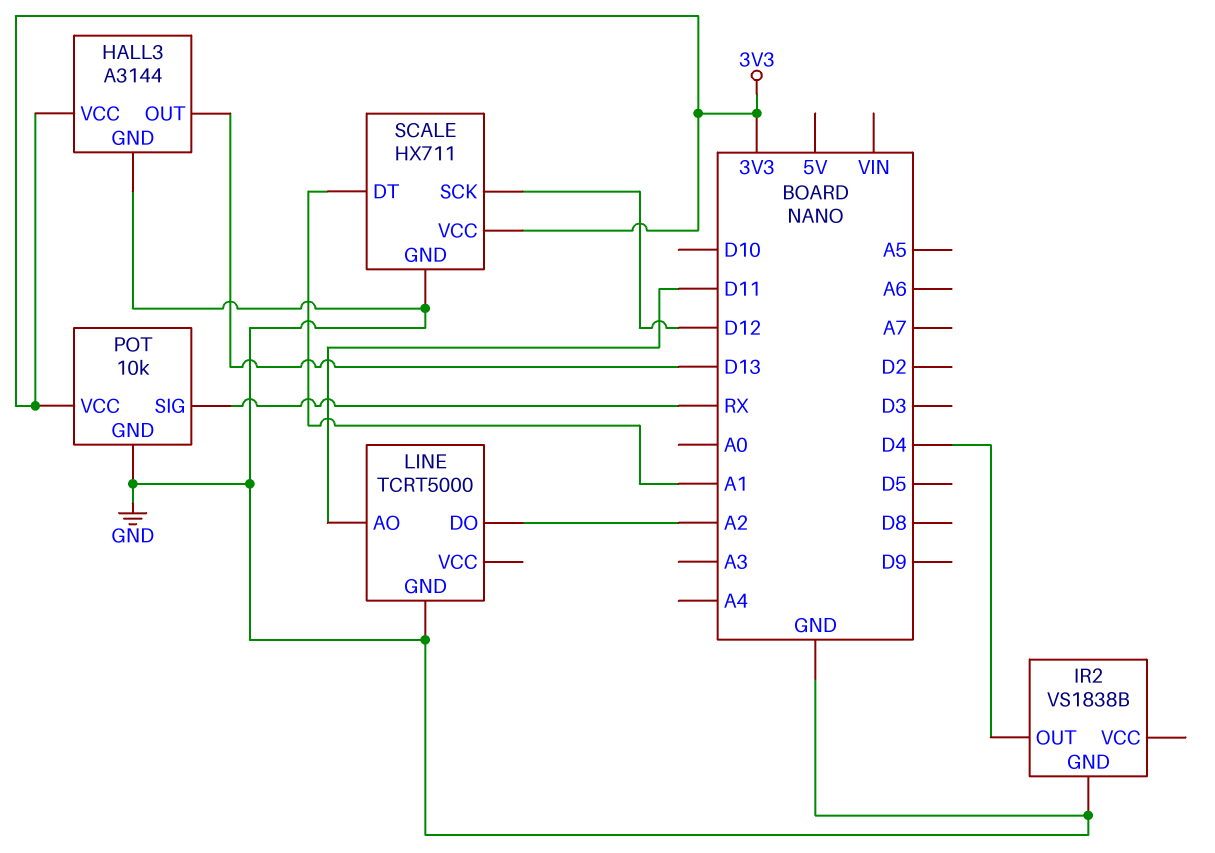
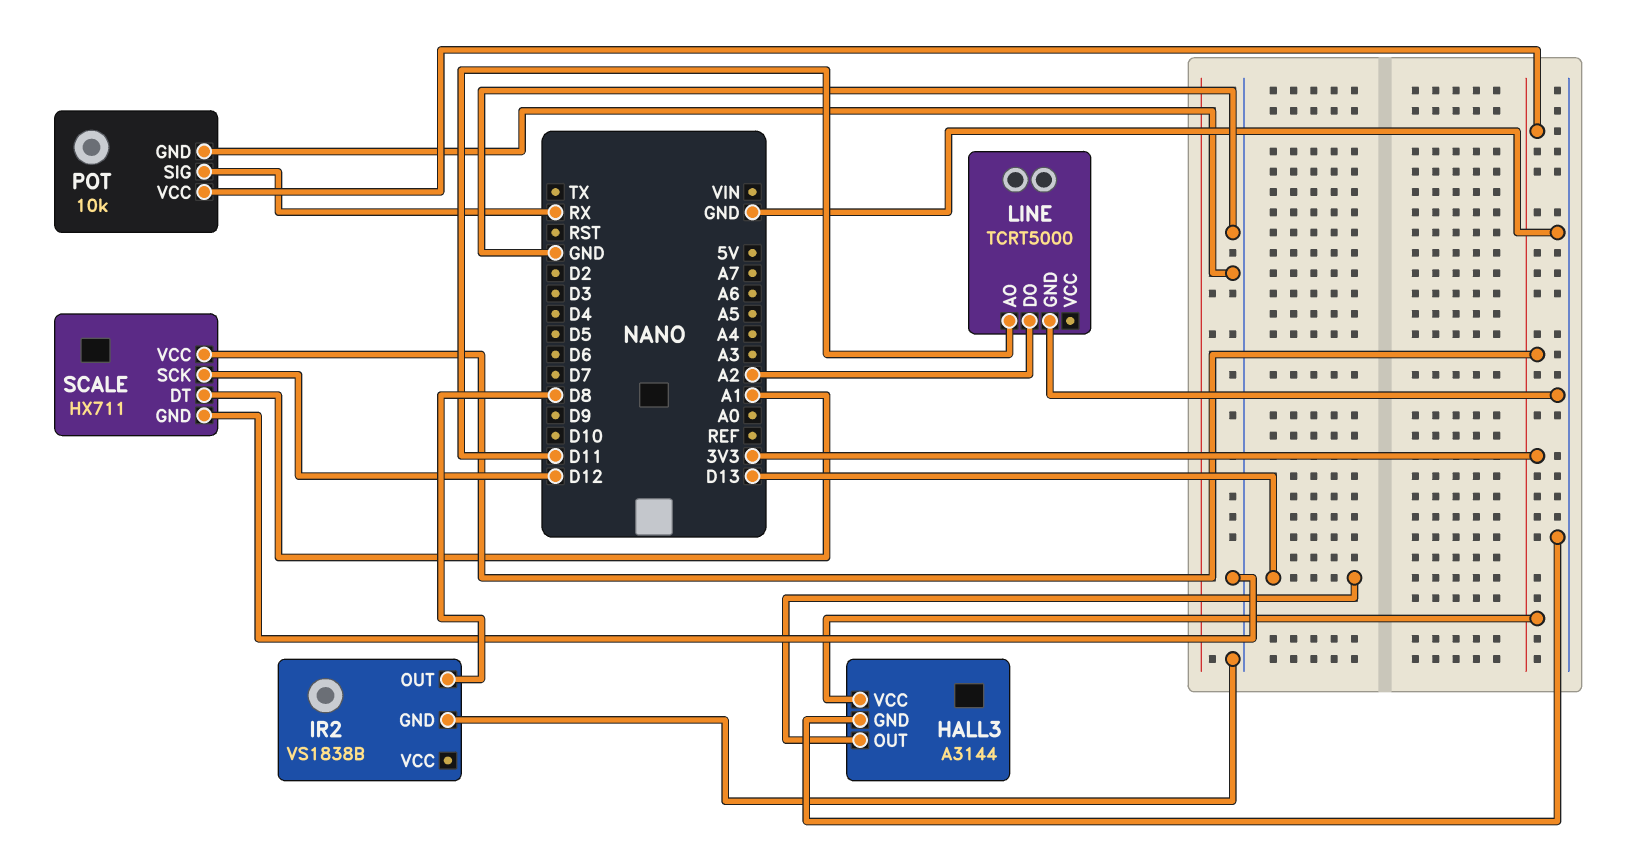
IR2 pin OUT: D4 -> D8

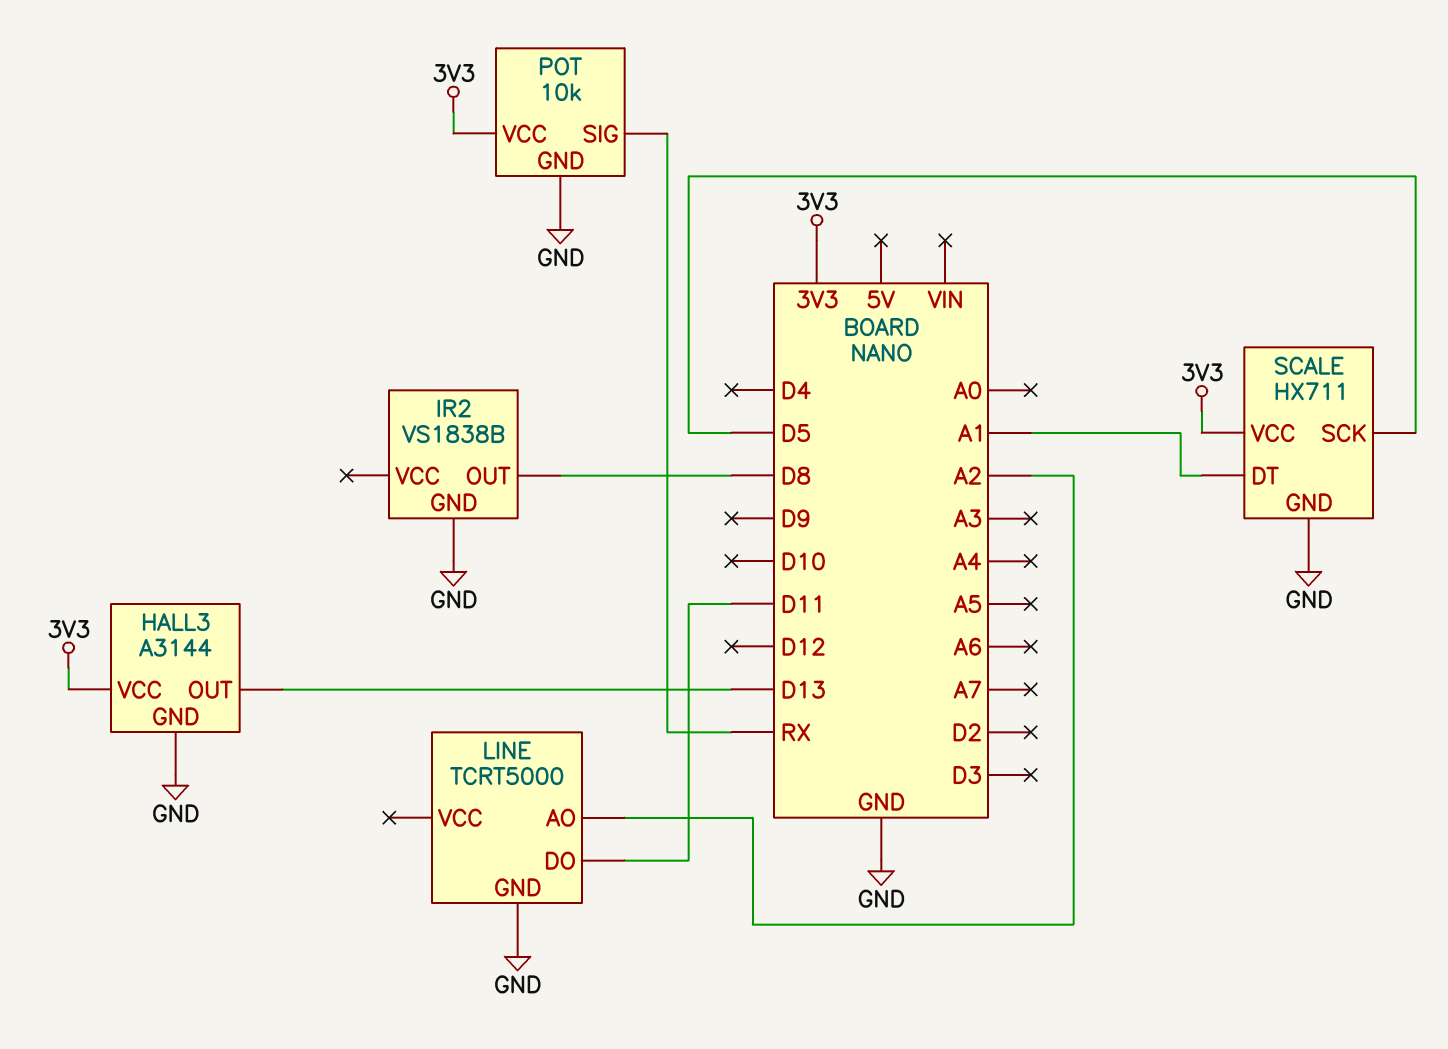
LINE pin AO: D11 -> A2
LINE pin DO: A2 -> D11
SCALE pin SCK: D12 -> D5

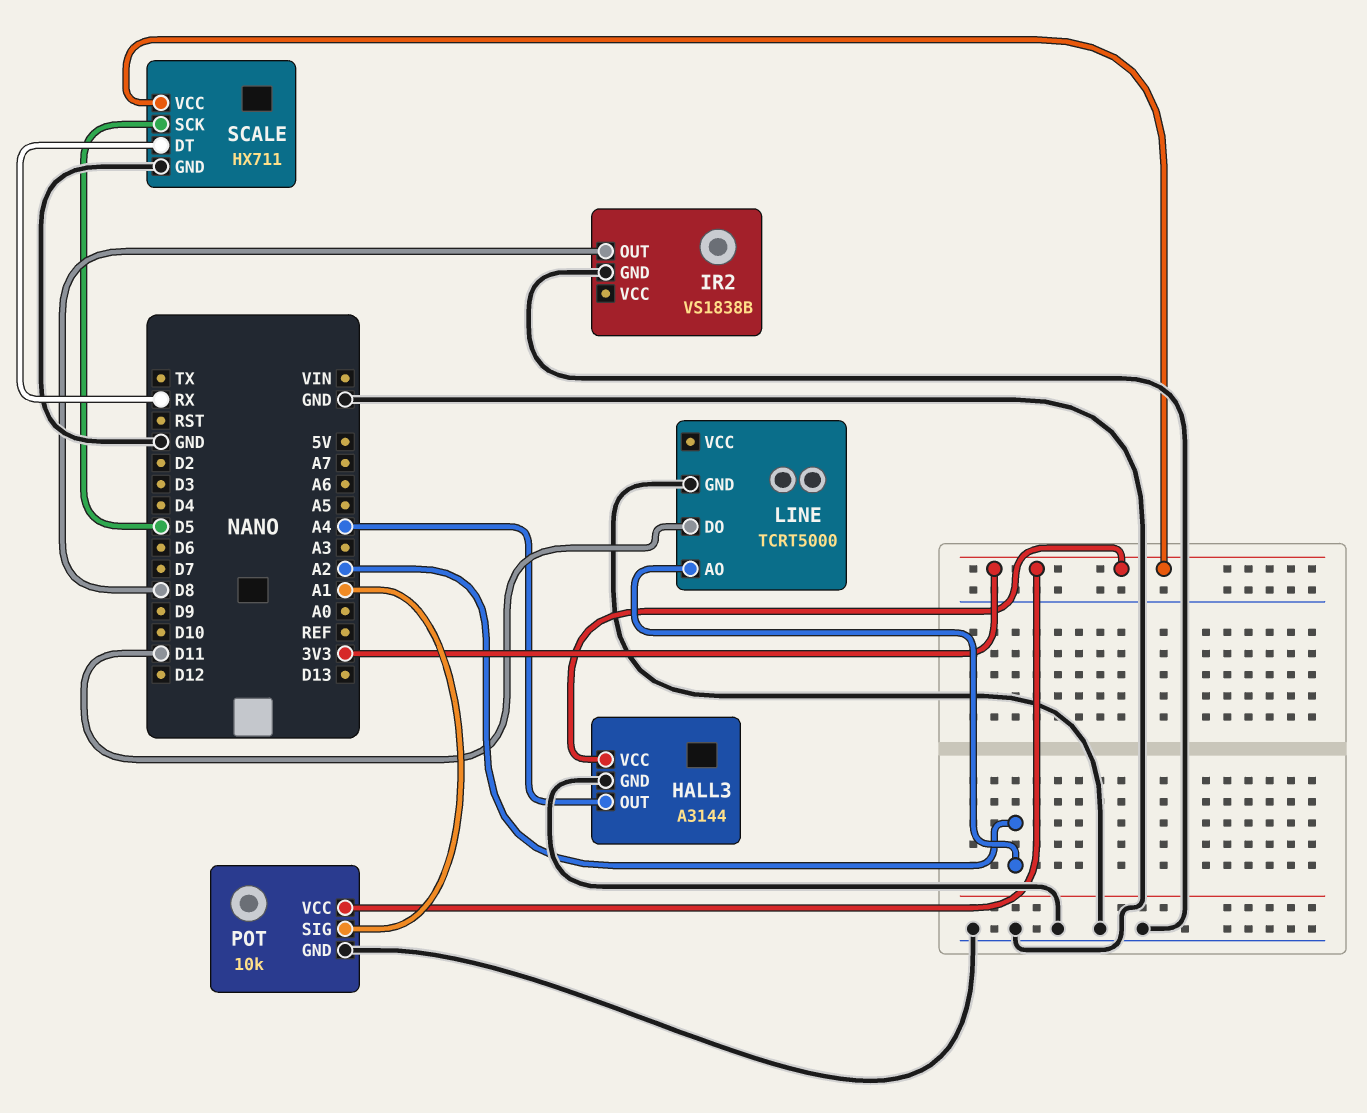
HALL3 pin OUT: D13 -> A4
POT pin SIG: RX -> A1
SCALE pin DT: A1 -> RX

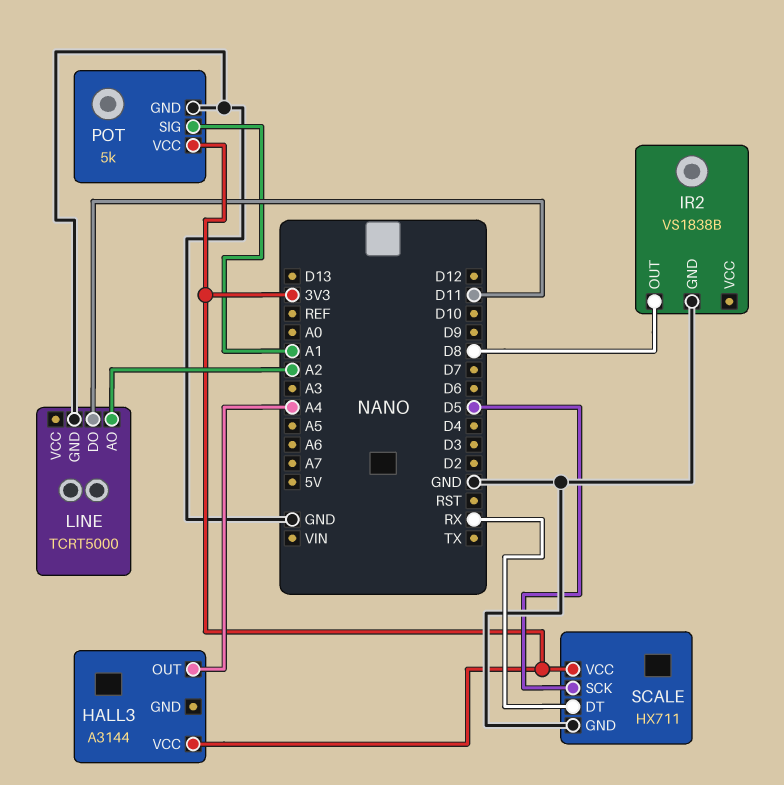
HALL3 pin GND: GND -> none
POT: 10k -> 5k

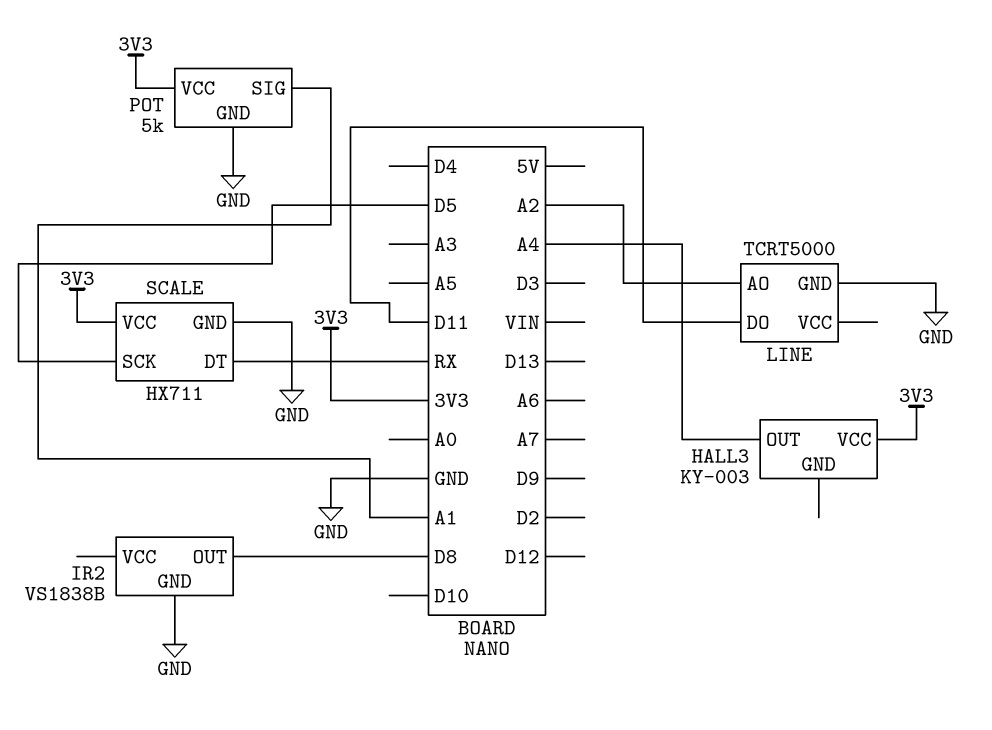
HALL3: A3144 -> KY-003

